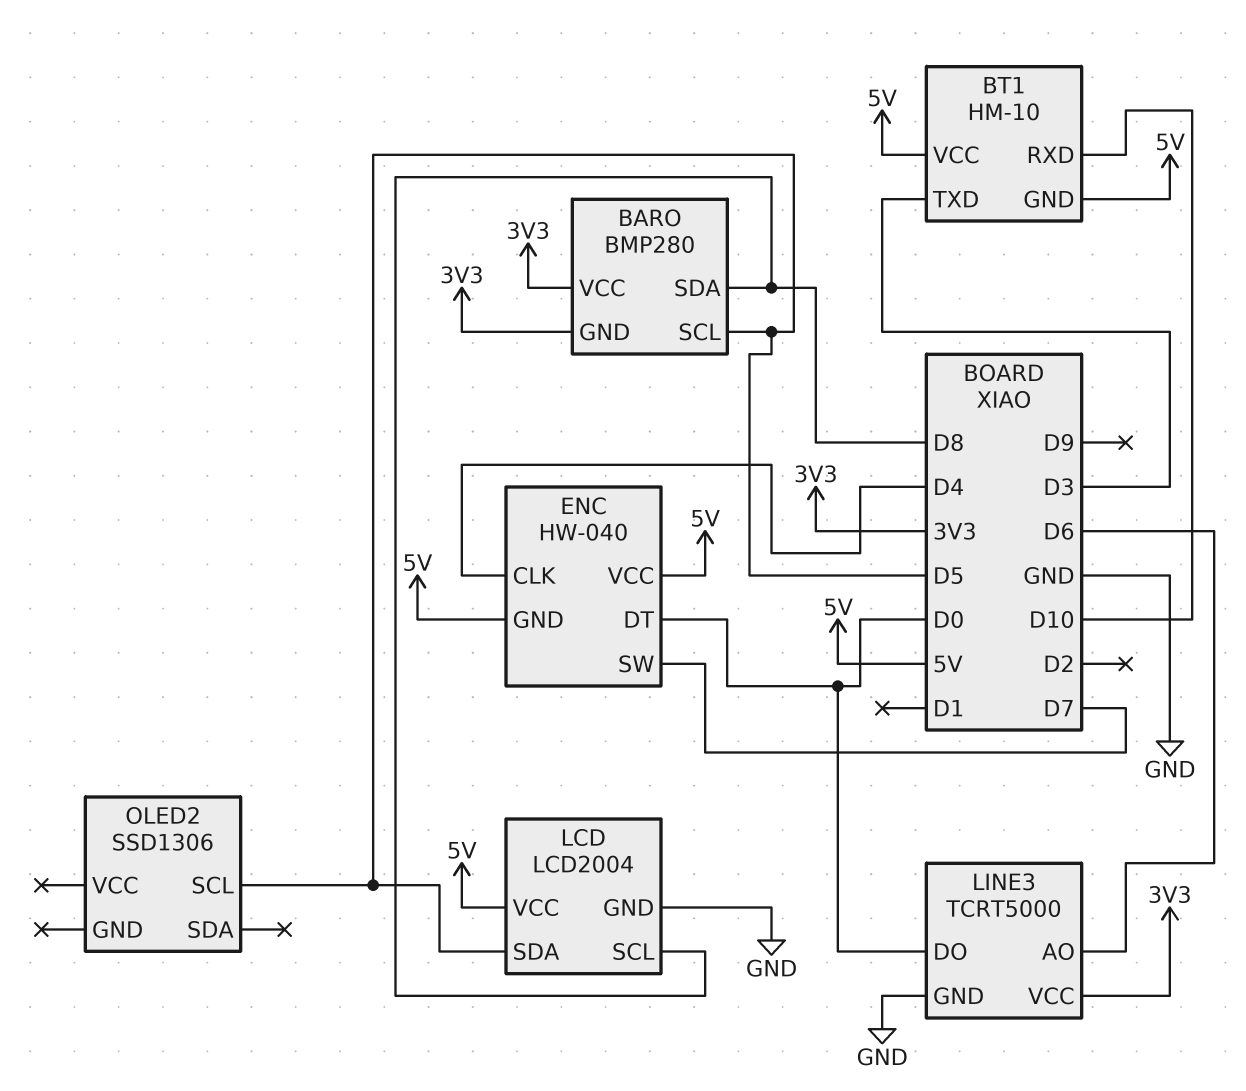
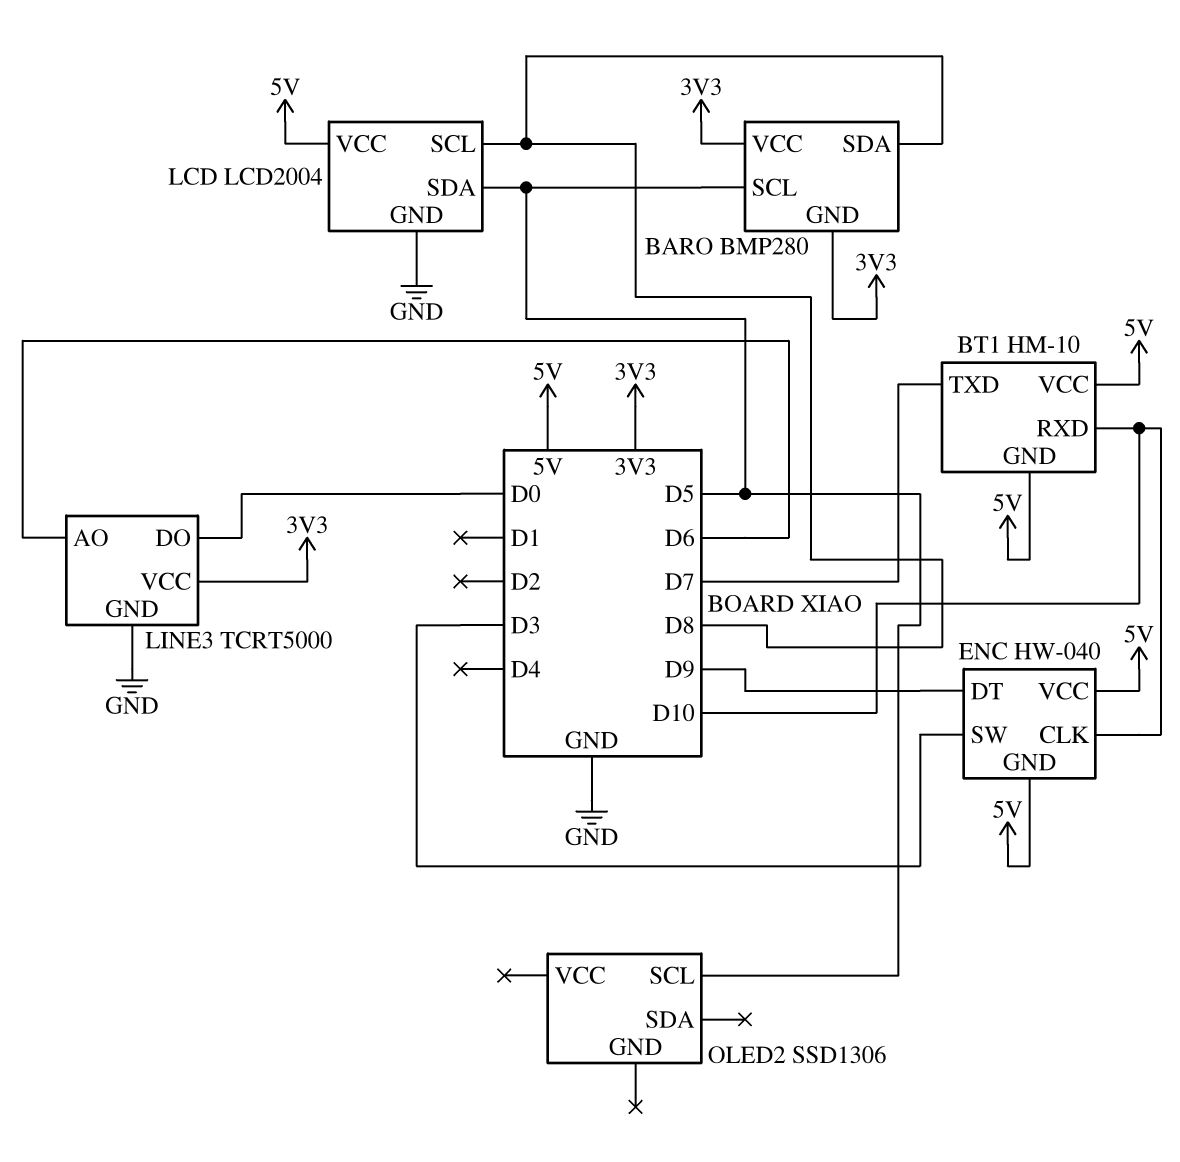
BT1 pin TXD: D3 -> D7
ENC pin CLK: D4 -> D10
ENC pin DT: D0 -> D9
ENC pin SW: D7 -> D3

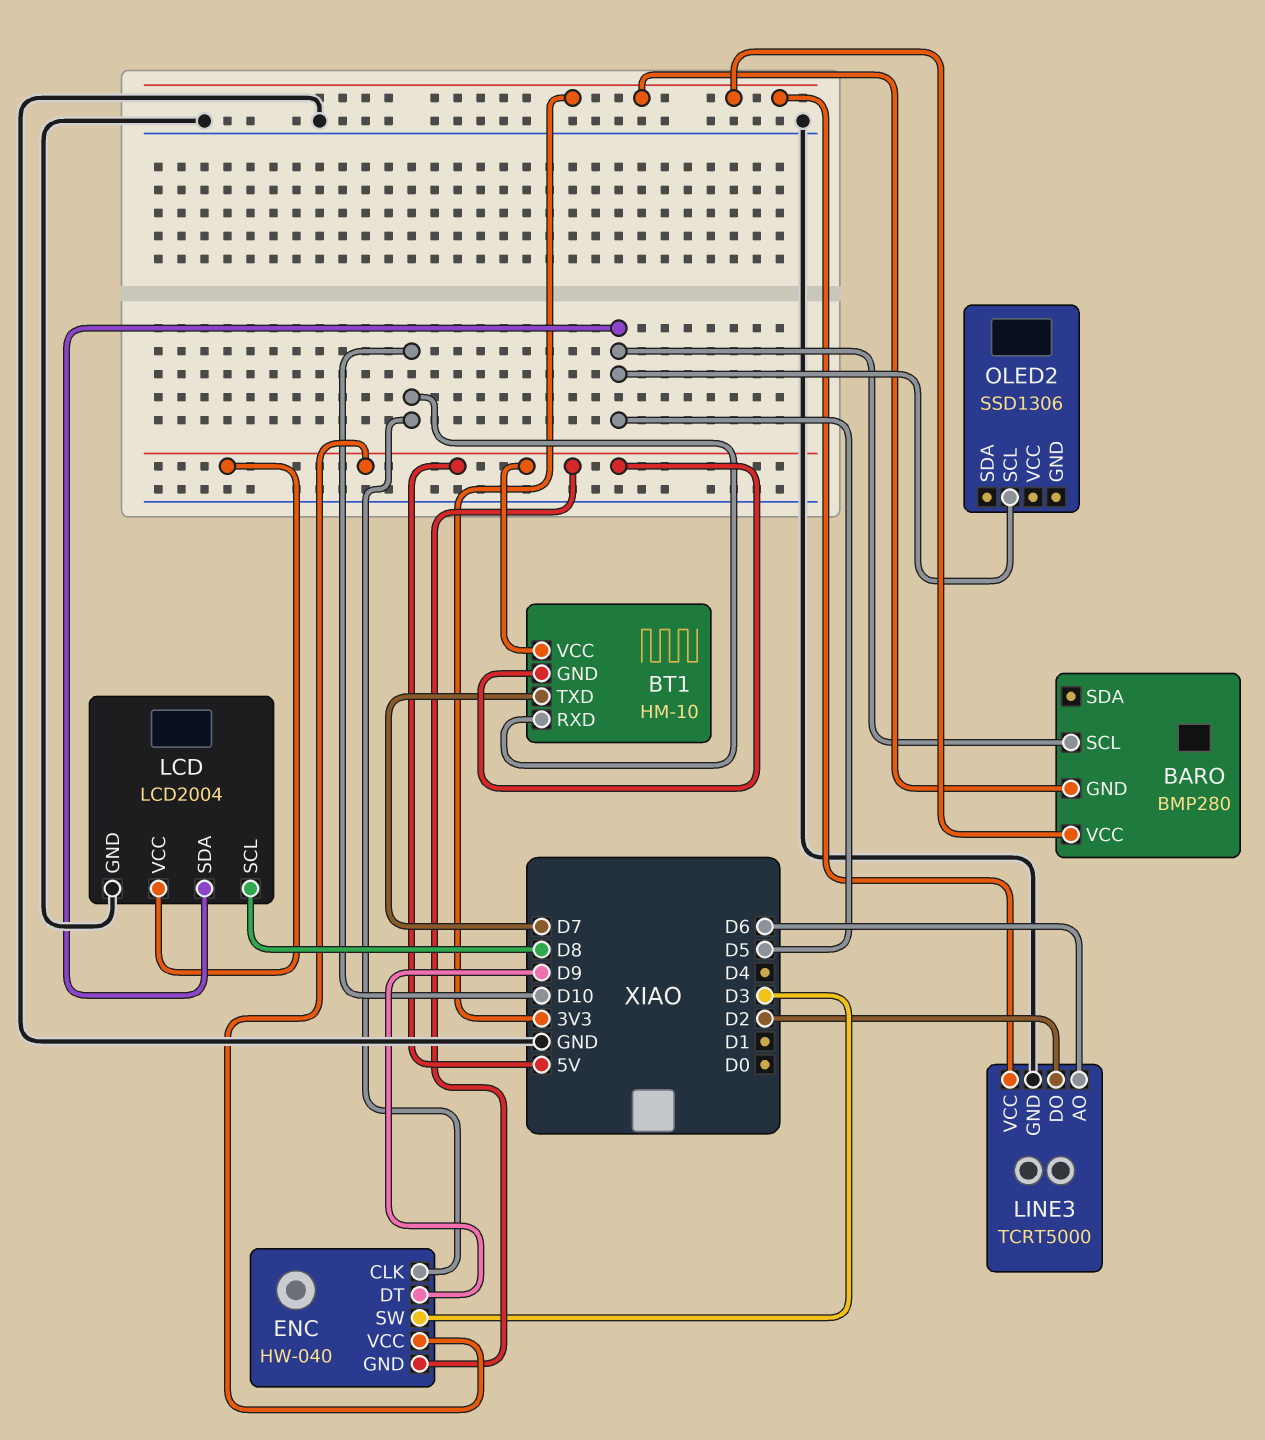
BARO pin SDA: D8 -> none
LINE3 pin DO: D0 -> D2

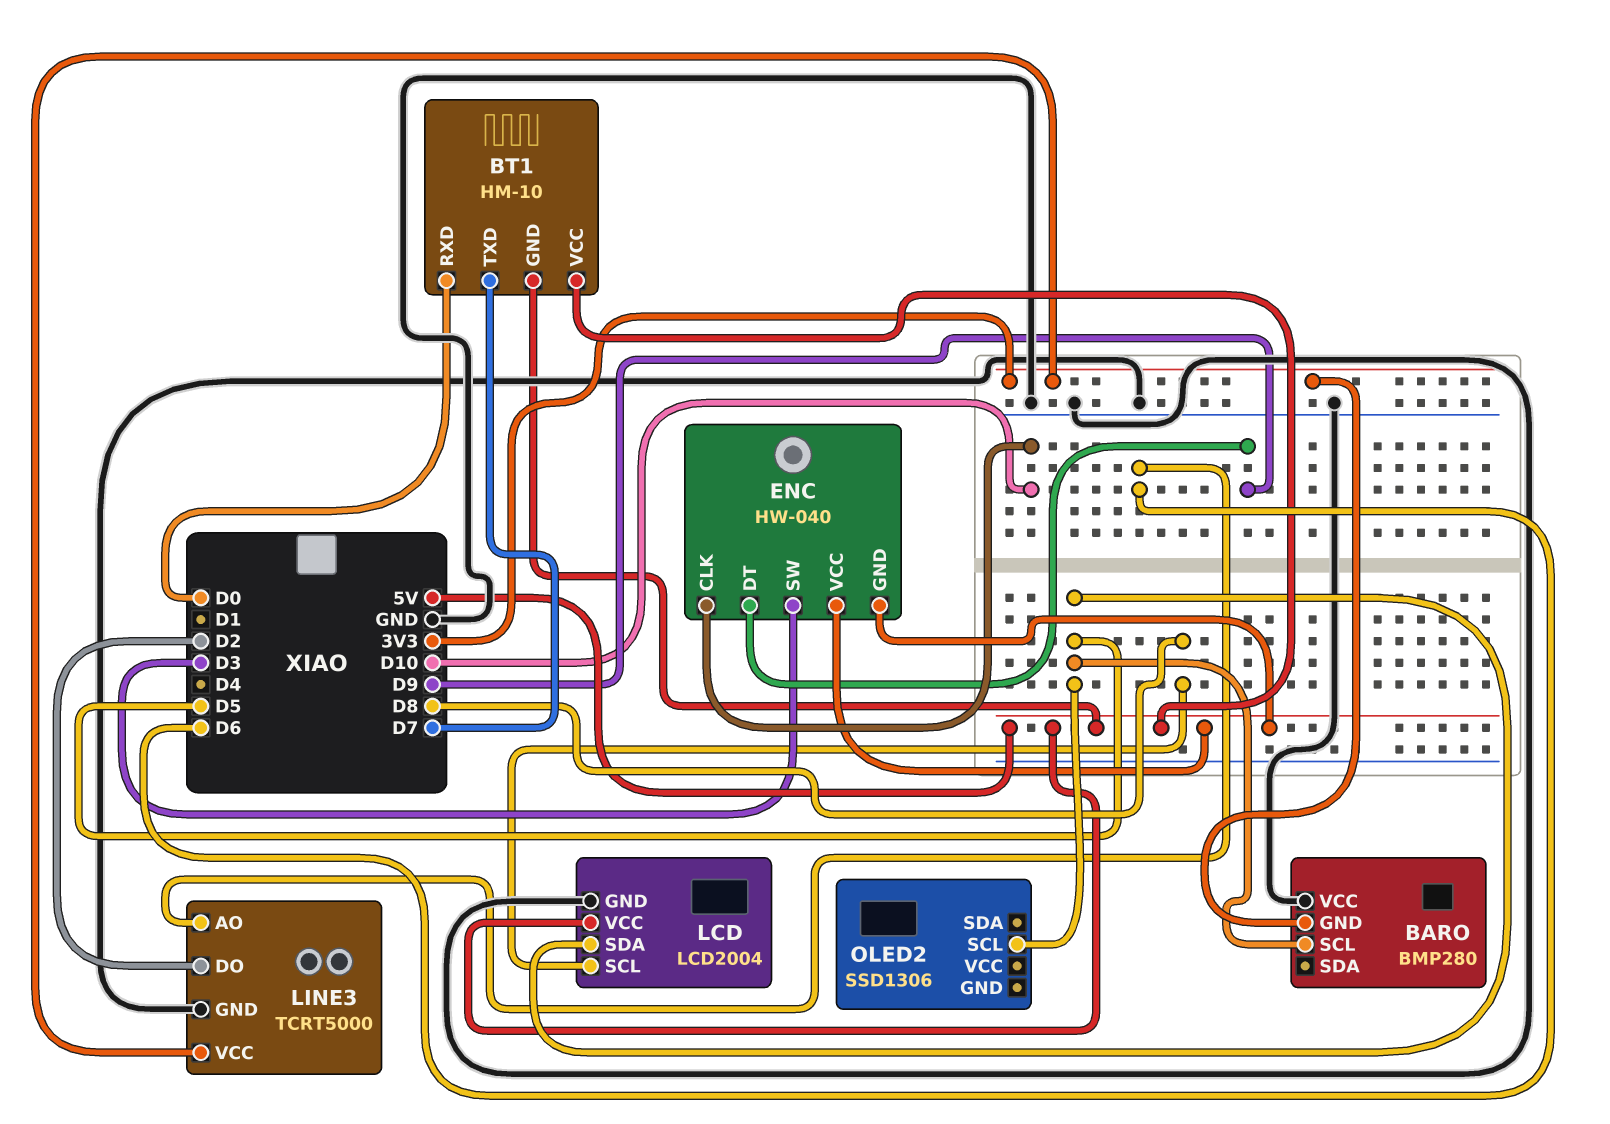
BARO pin VCC: 3V3 -> GND
BT1 pin RXD: D10 -> D0

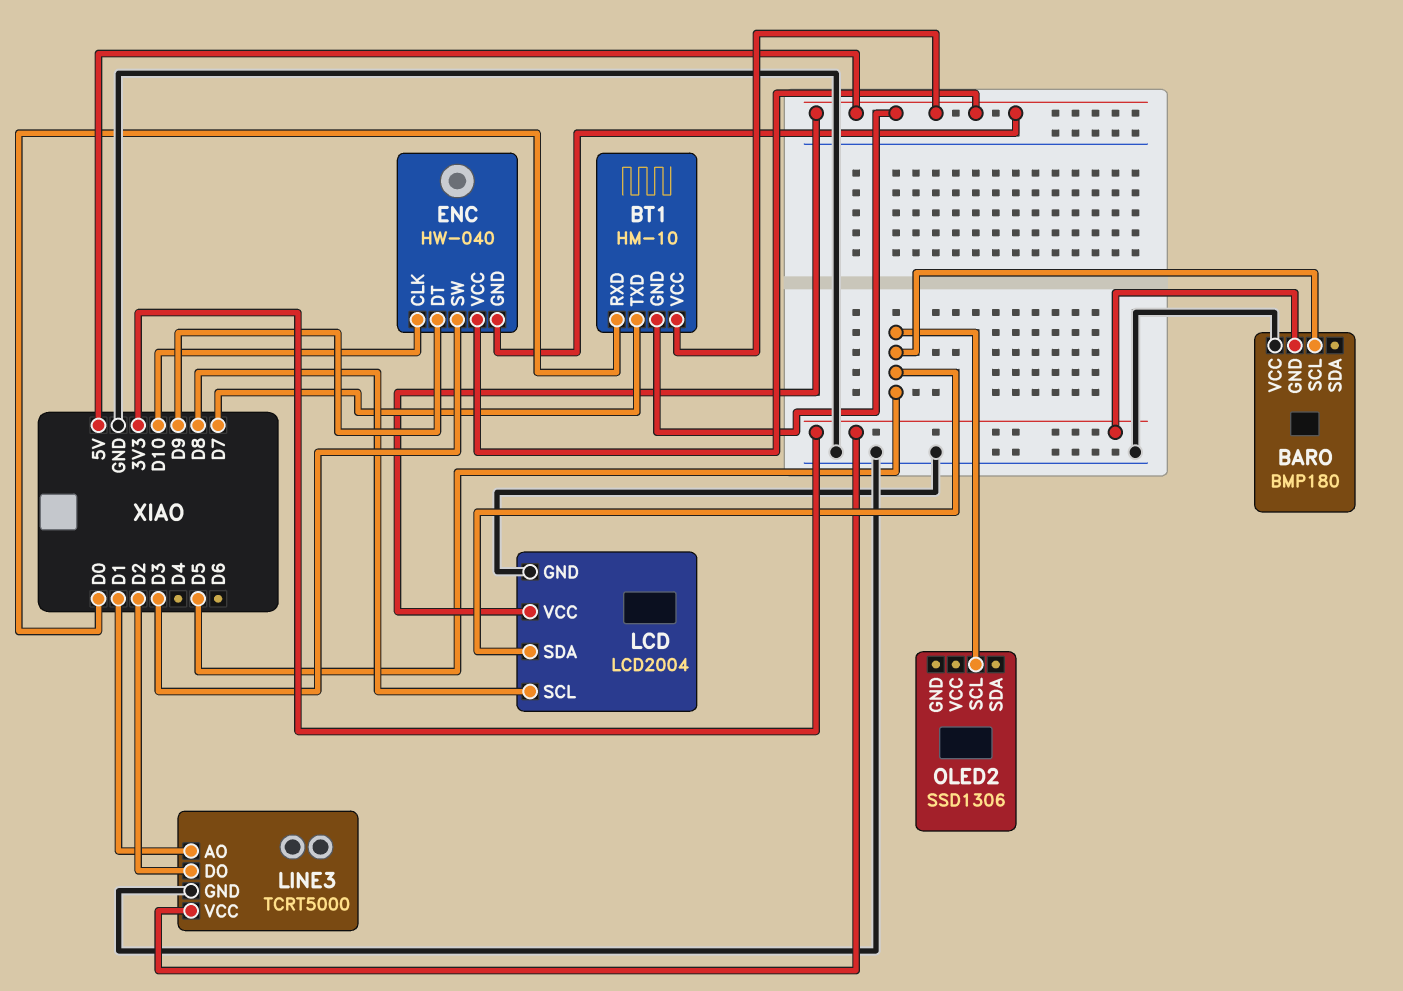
BARO: BMP280 -> BMP180
LINE3 pin AO: D6 -> D1

